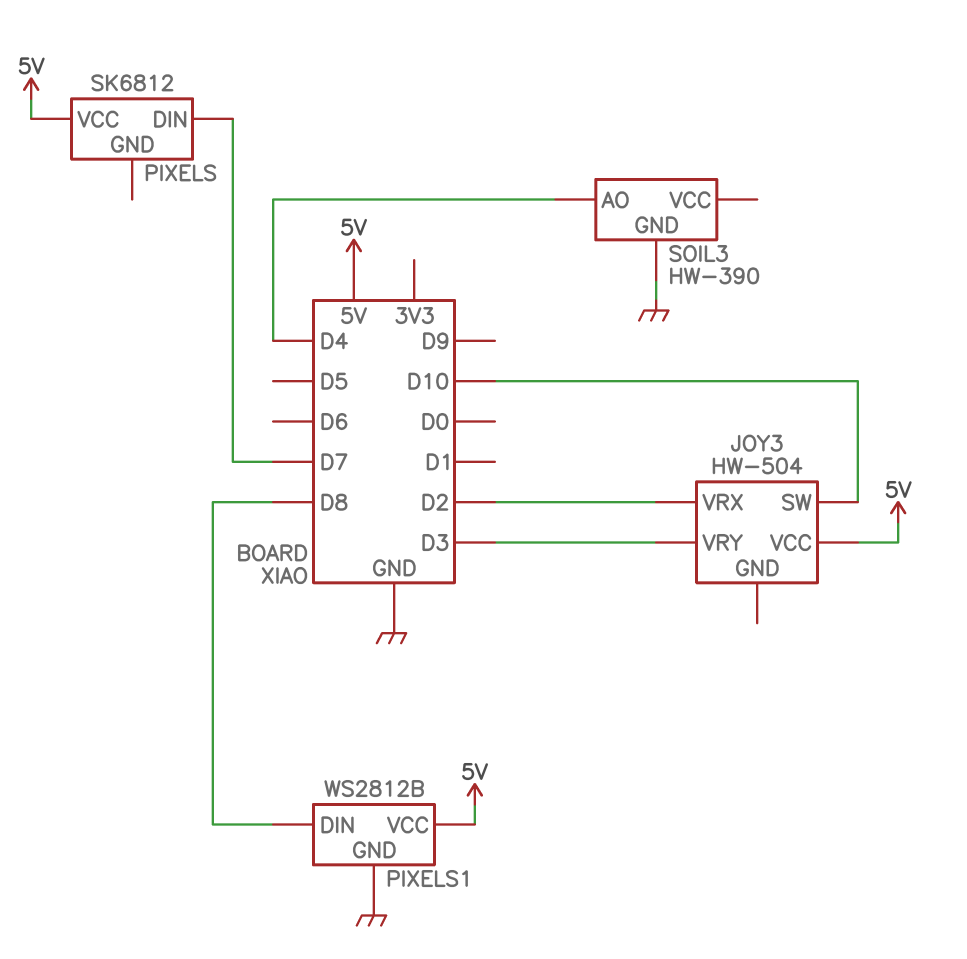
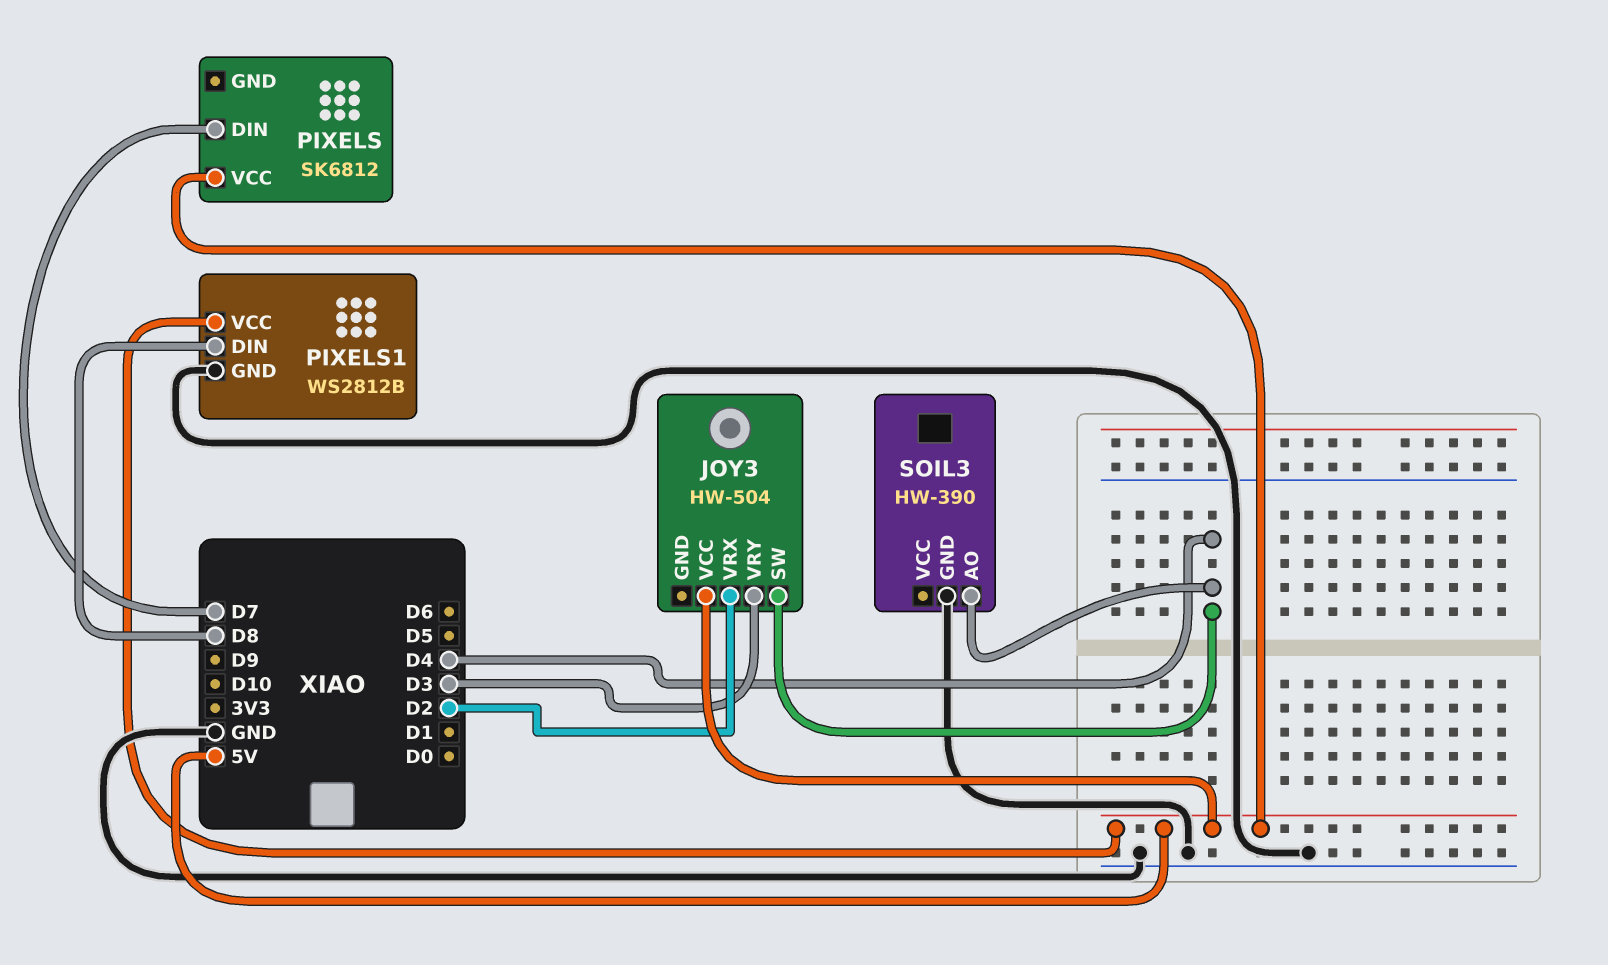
JOY3 pin SW: D10 -> D4

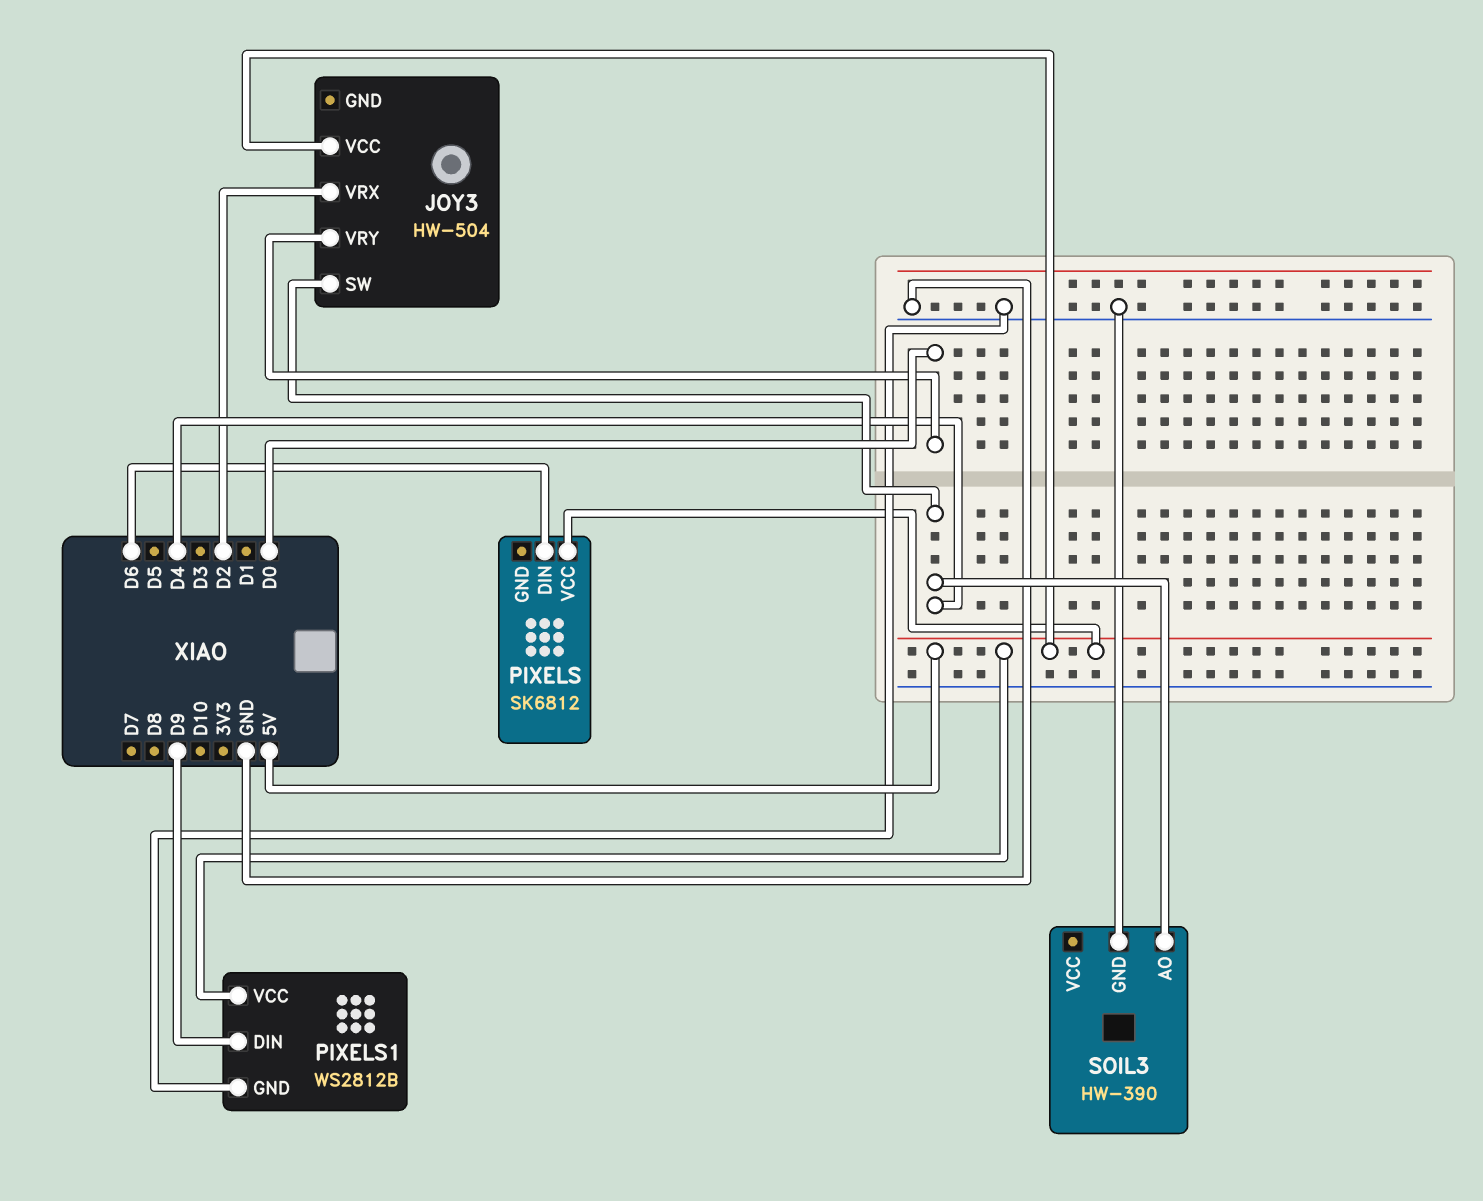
JOY3 pin VRY: D3 -> D0
PIXELS pin DIN: D7 -> D6
PIXELS1 pin DIN: D8 -> D9

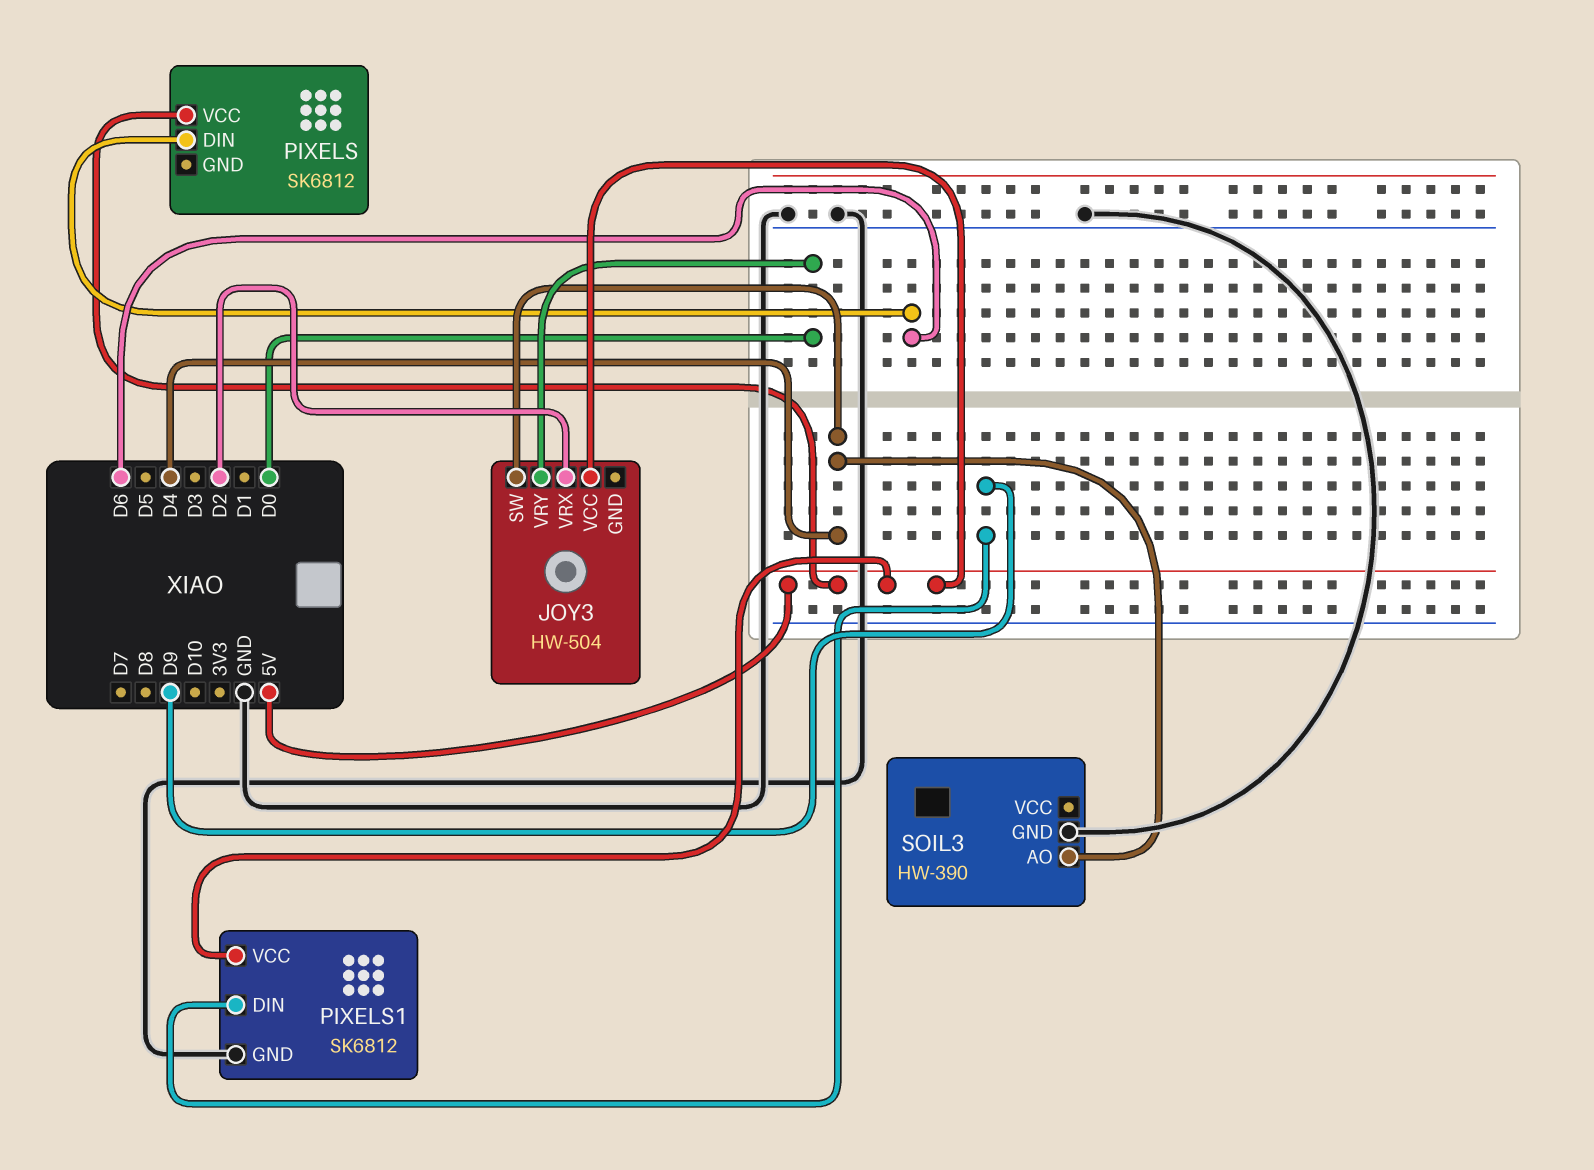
PIXELS1: WS2812B -> SK6812

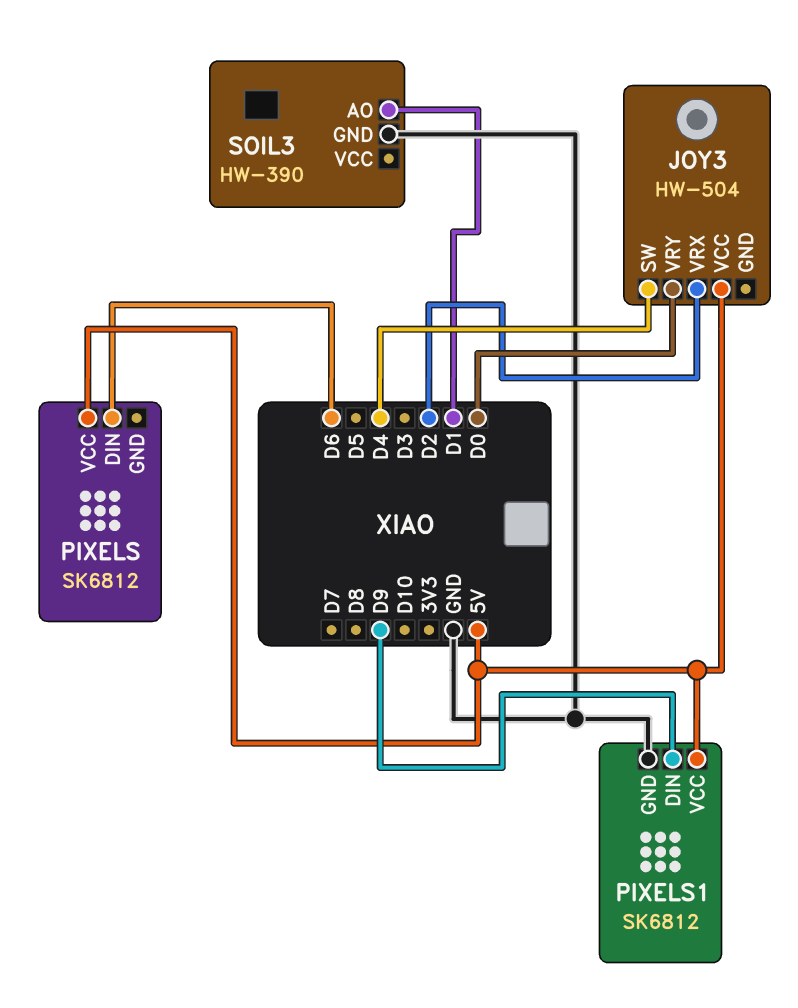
SOIL3 pin AO: D4 -> D1

